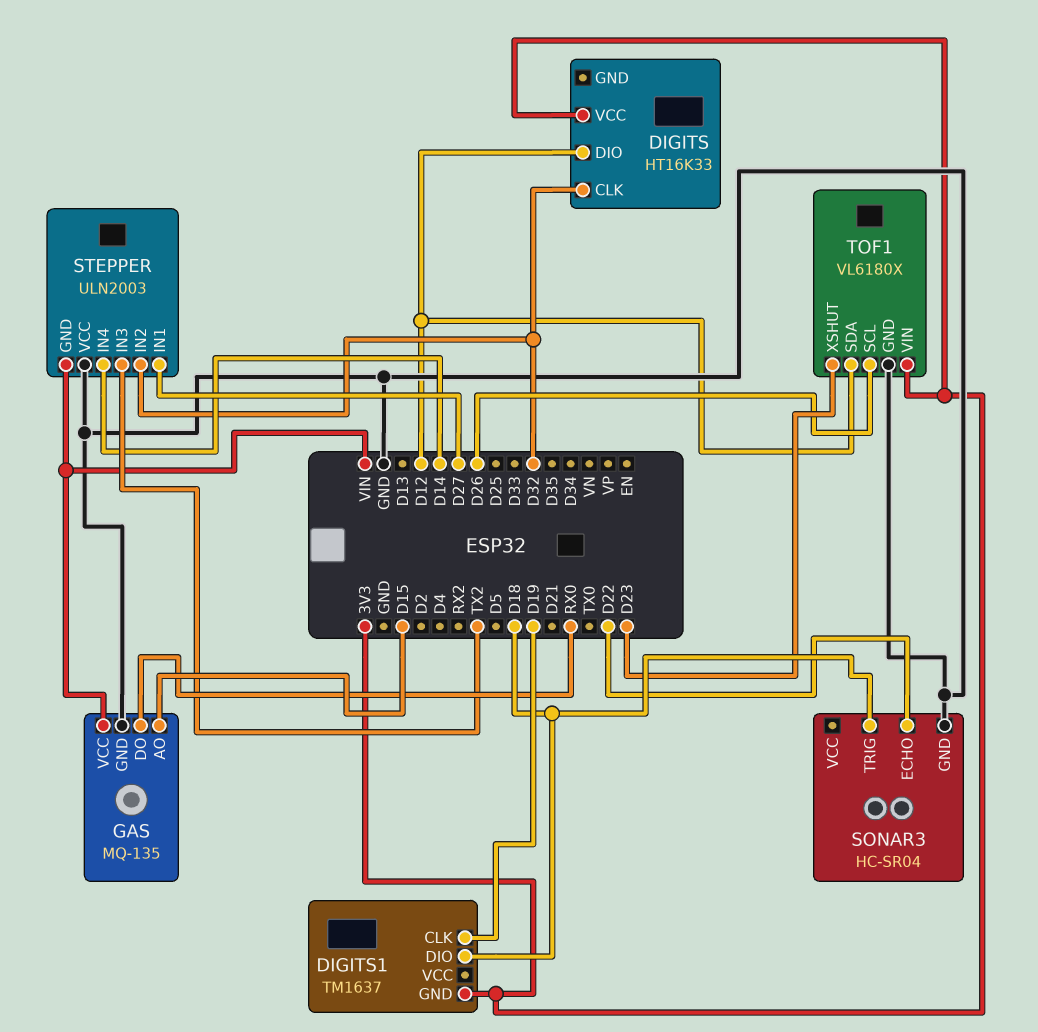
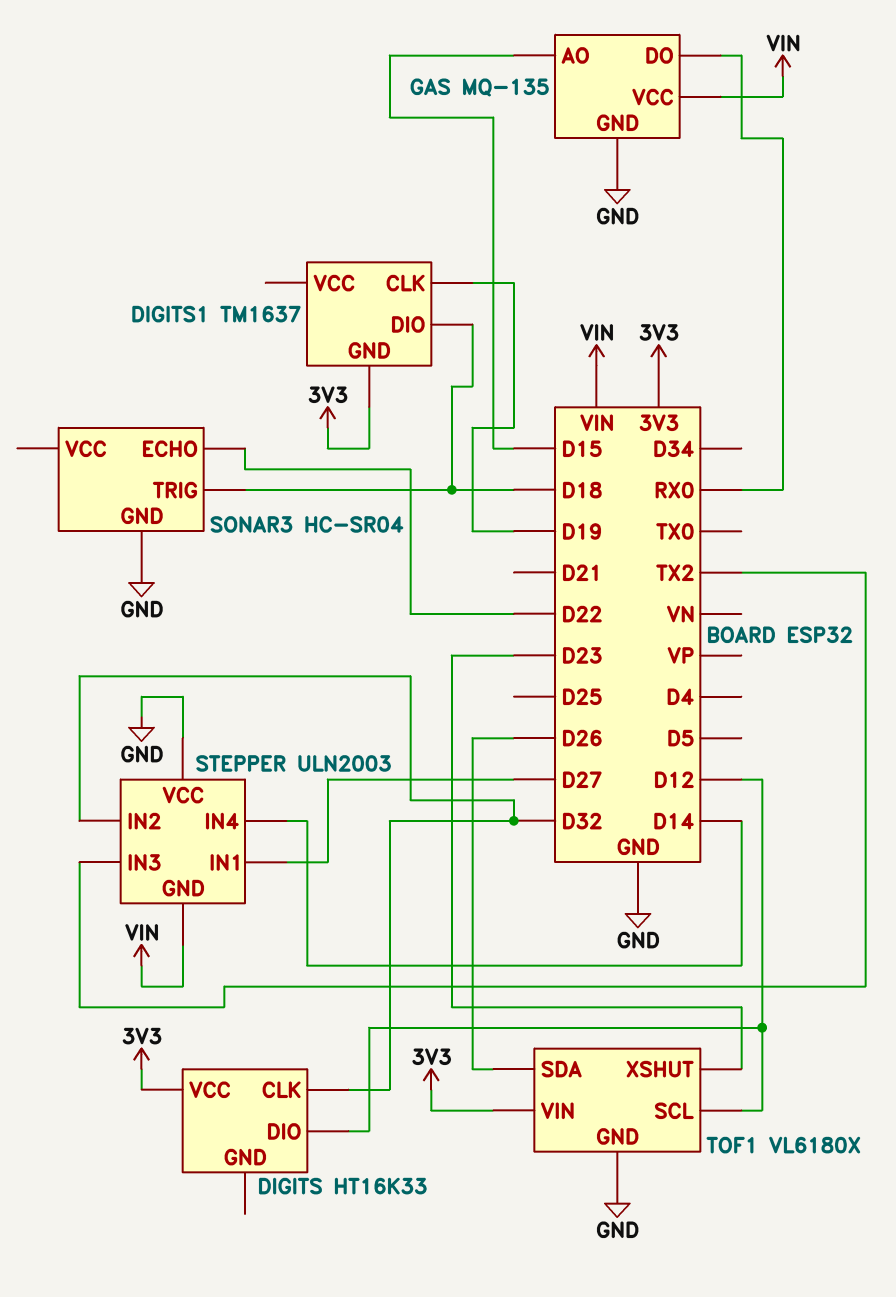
TOF1 pin SCL: D26 -> D12
TOF1 pin SDA: D12 -> D26

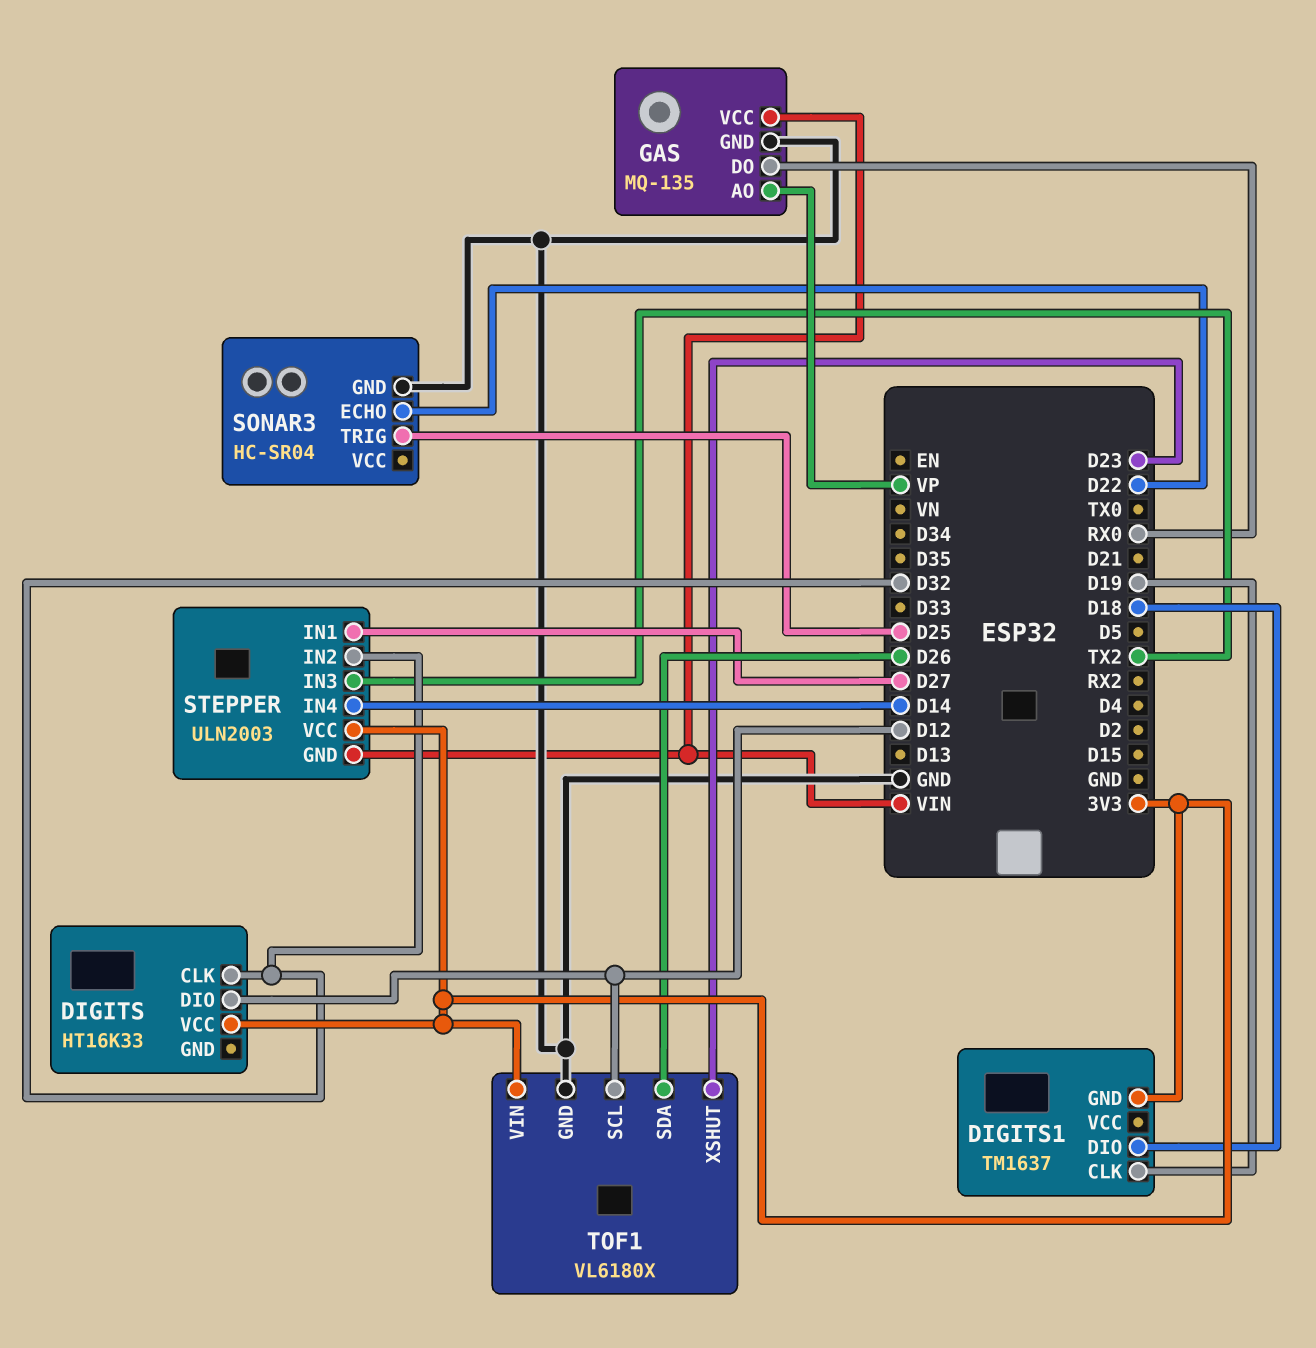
GAS pin AO: D15 -> VP
SONAR3 pin TRIG: D18 -> D25
STEPPER pin VCC: GND -> 3V3

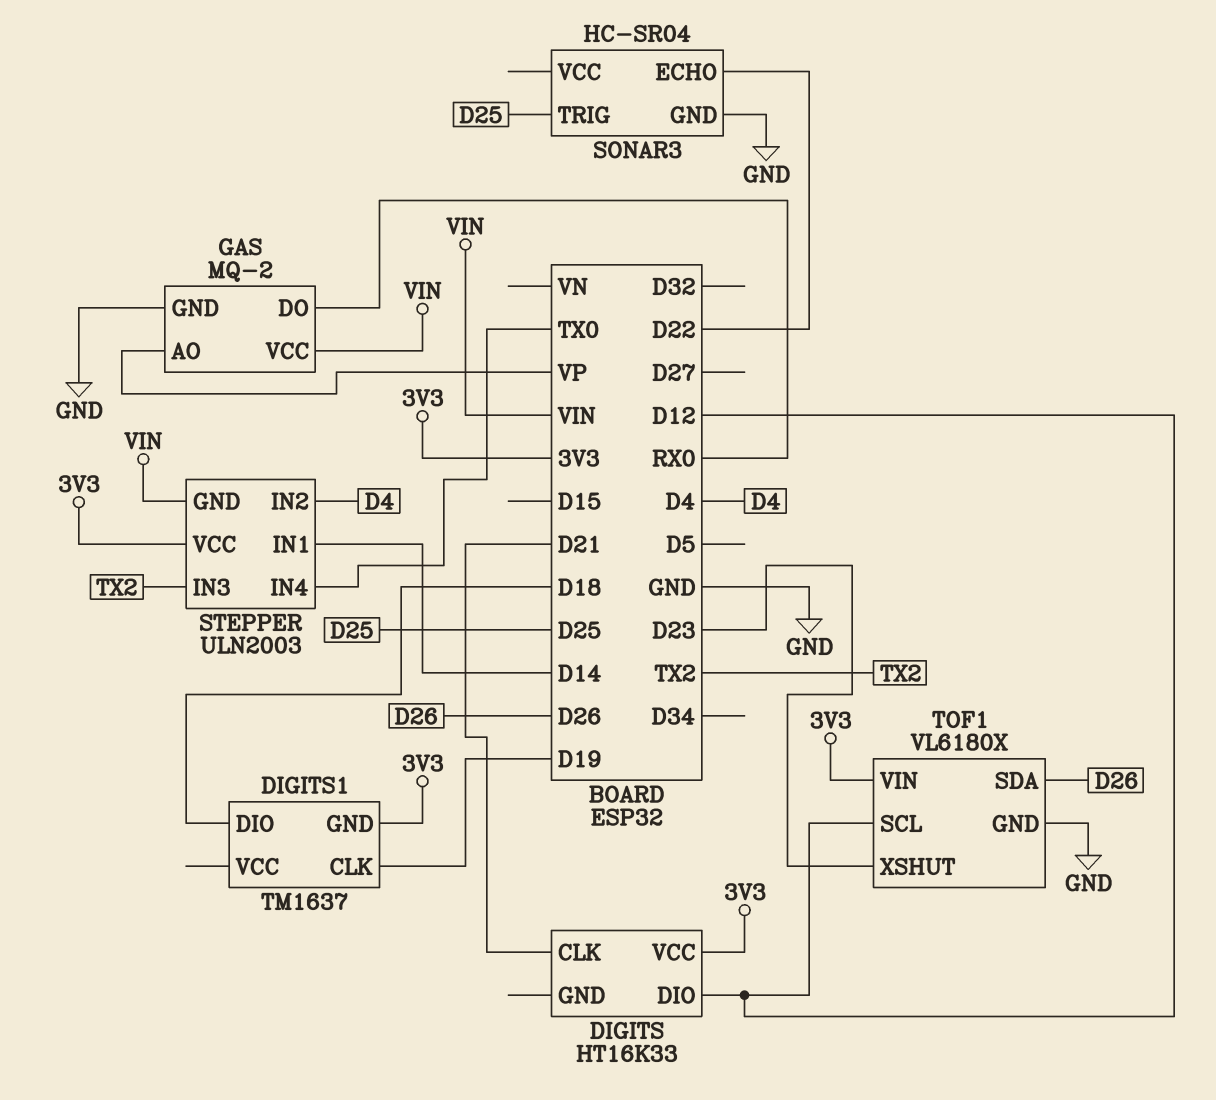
DIGITS pin CLK: D32 -> D21
GAS: MQ-135 -> MQ-2
STEPPER pin IN1: D27 -> D14
STEPPER pin IN2: D32 -> D4
STEPPER pin IN4: D14 -> TX0

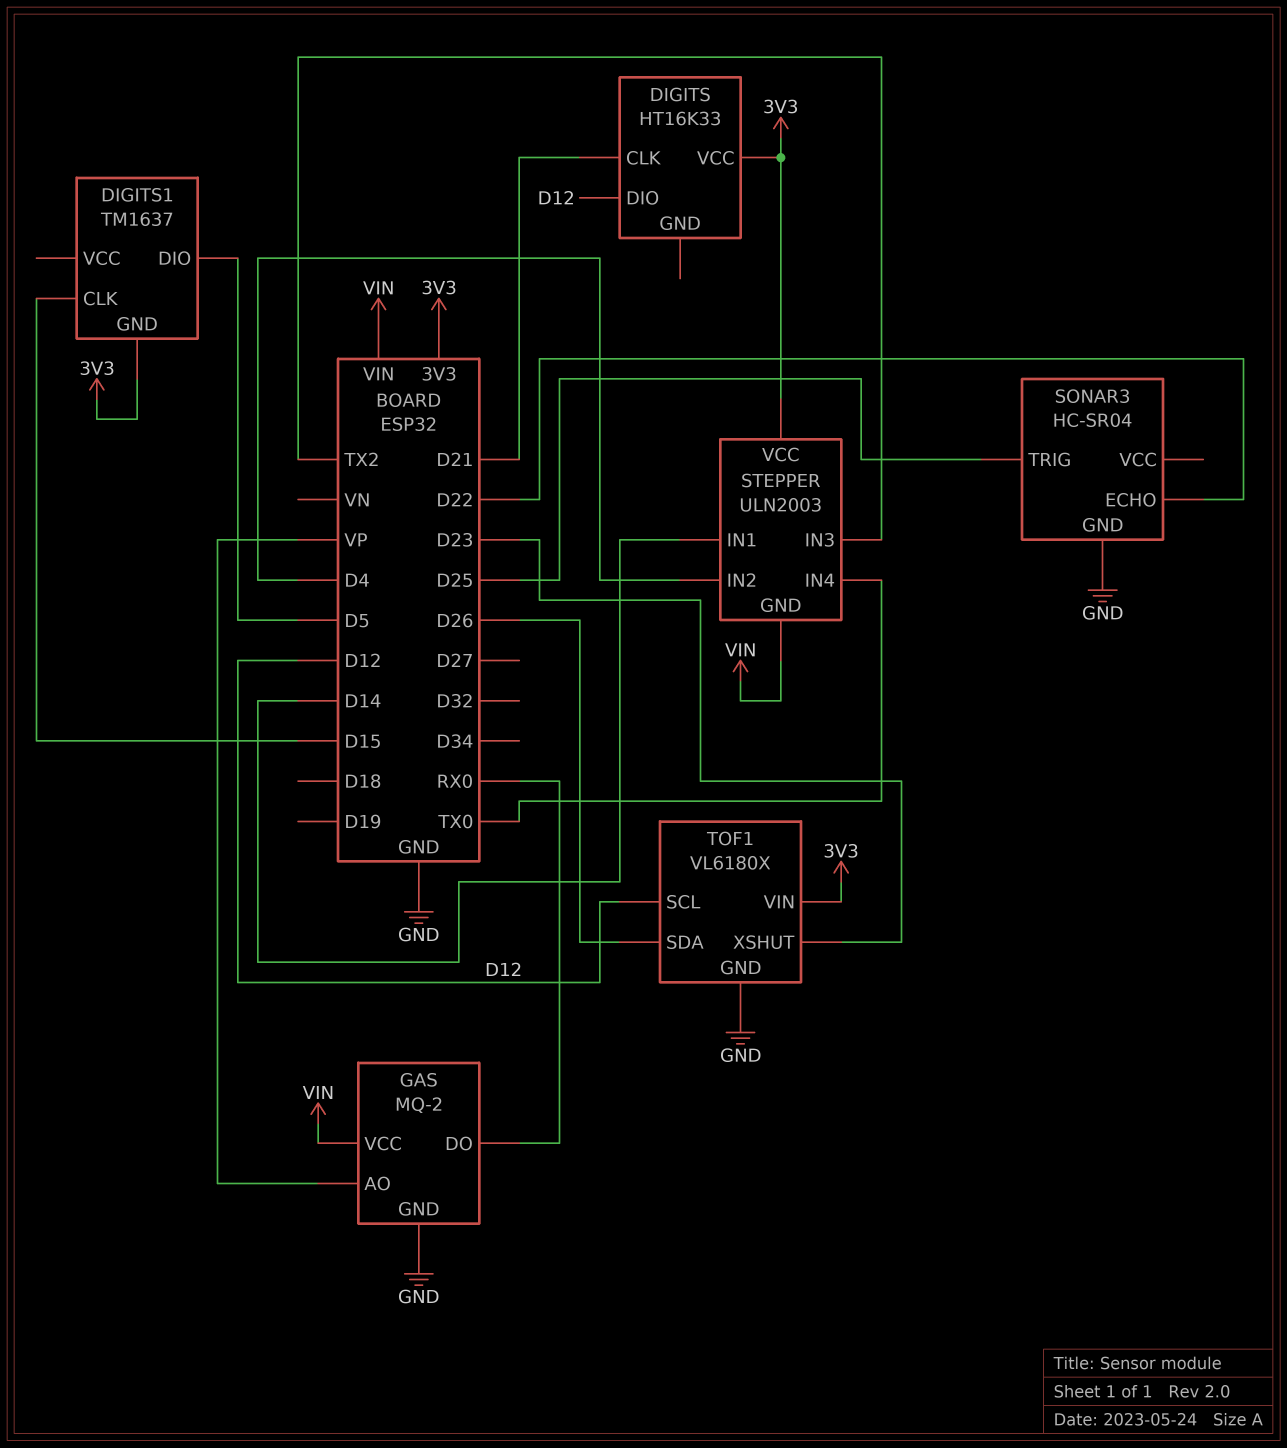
DIGITS1 pin CLK: D19 -> D15
DIGITS1 pin DIO: D18 -> D5

